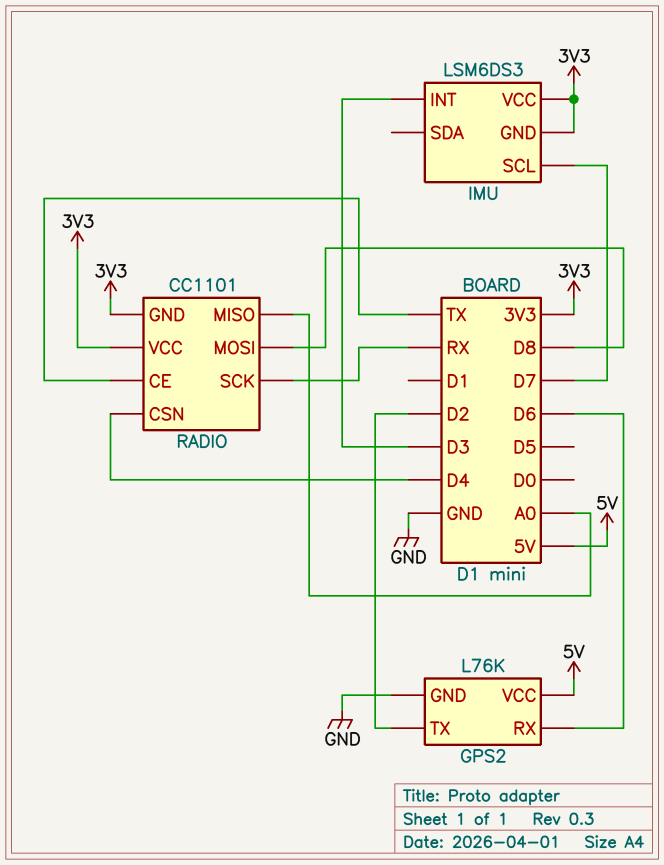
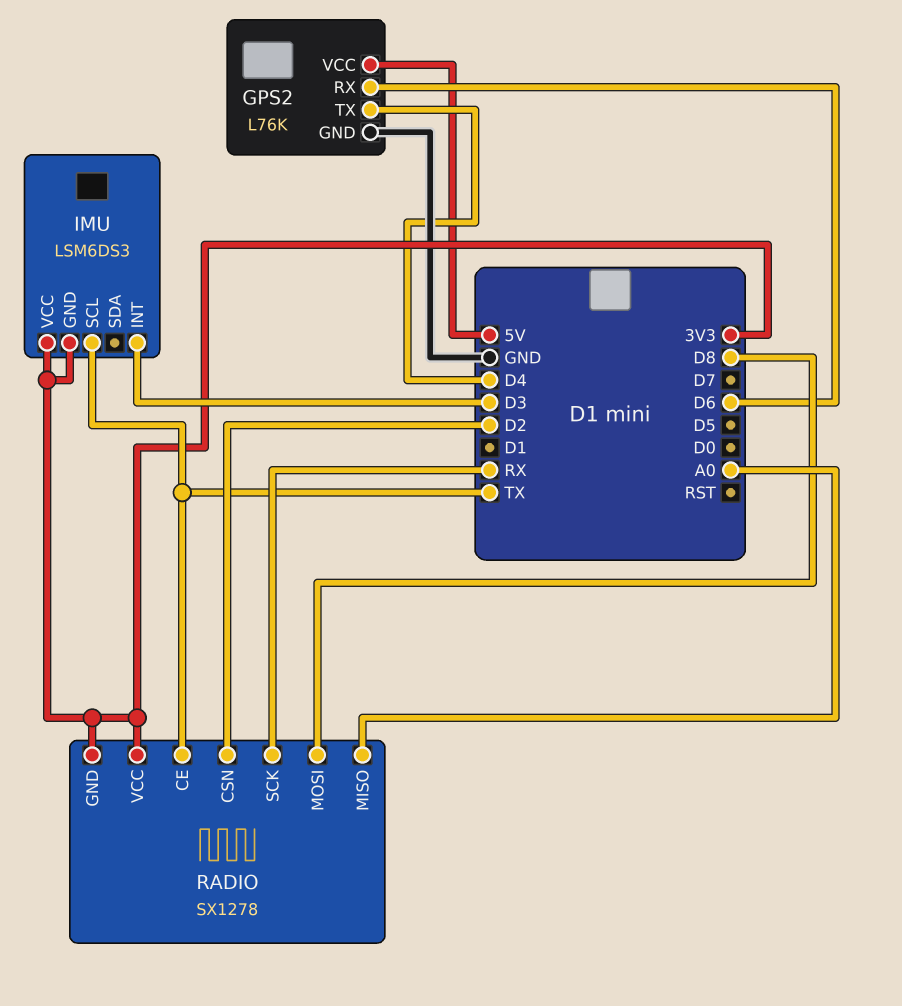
GPS2 pin TX: D2 -> D4
IMU pin SCL: D7 -> TX
RADIO: CC1101 -> SX1278
RADIO pin CSN: D4 -> D2

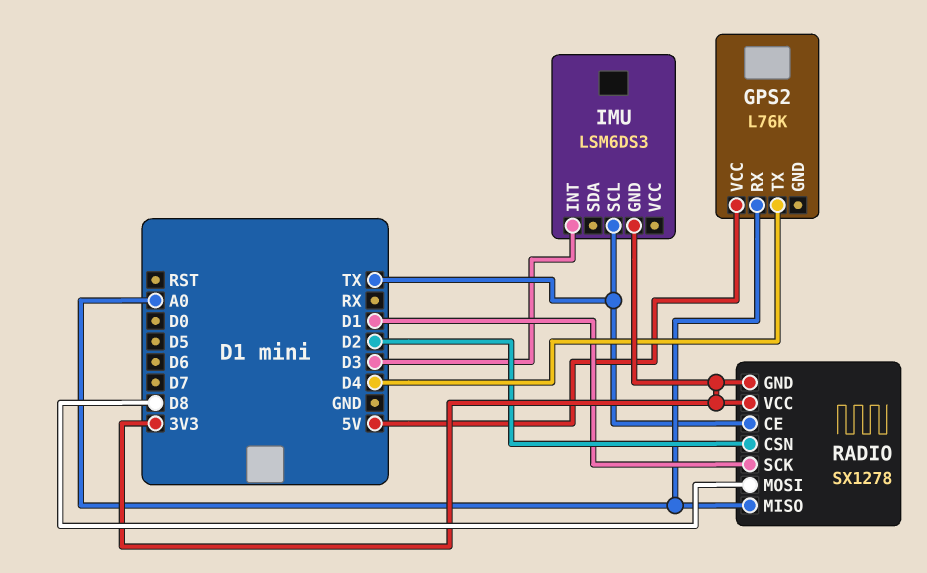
GPS2 pin GND: GND -> none
GPS2 pin RX: D6 -> A0
IMU pin VCC: 3V3 -> none
RADIO pin SCK: RX -> D1

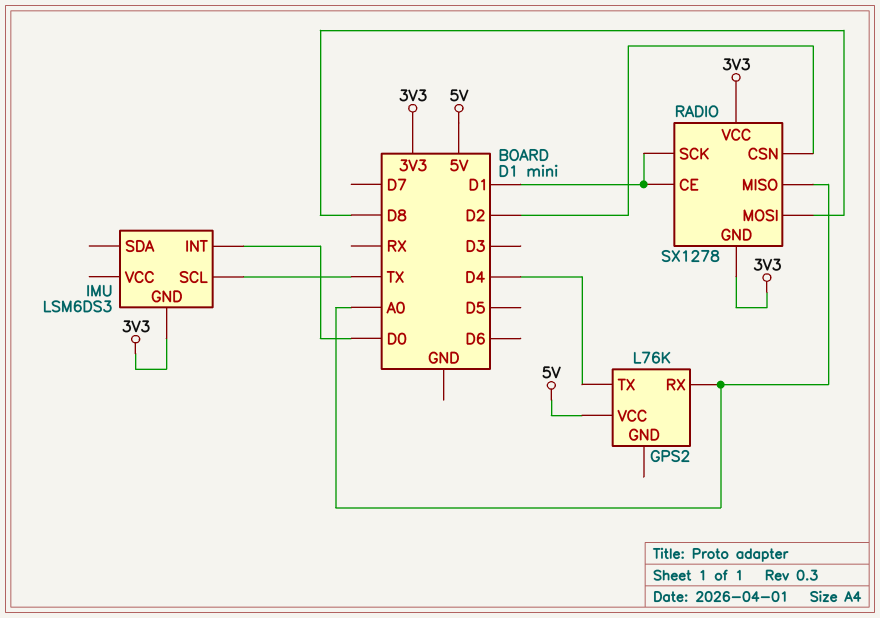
IMU pin INT: D3 -> D0
RADIO pin CE: TX -> D1

